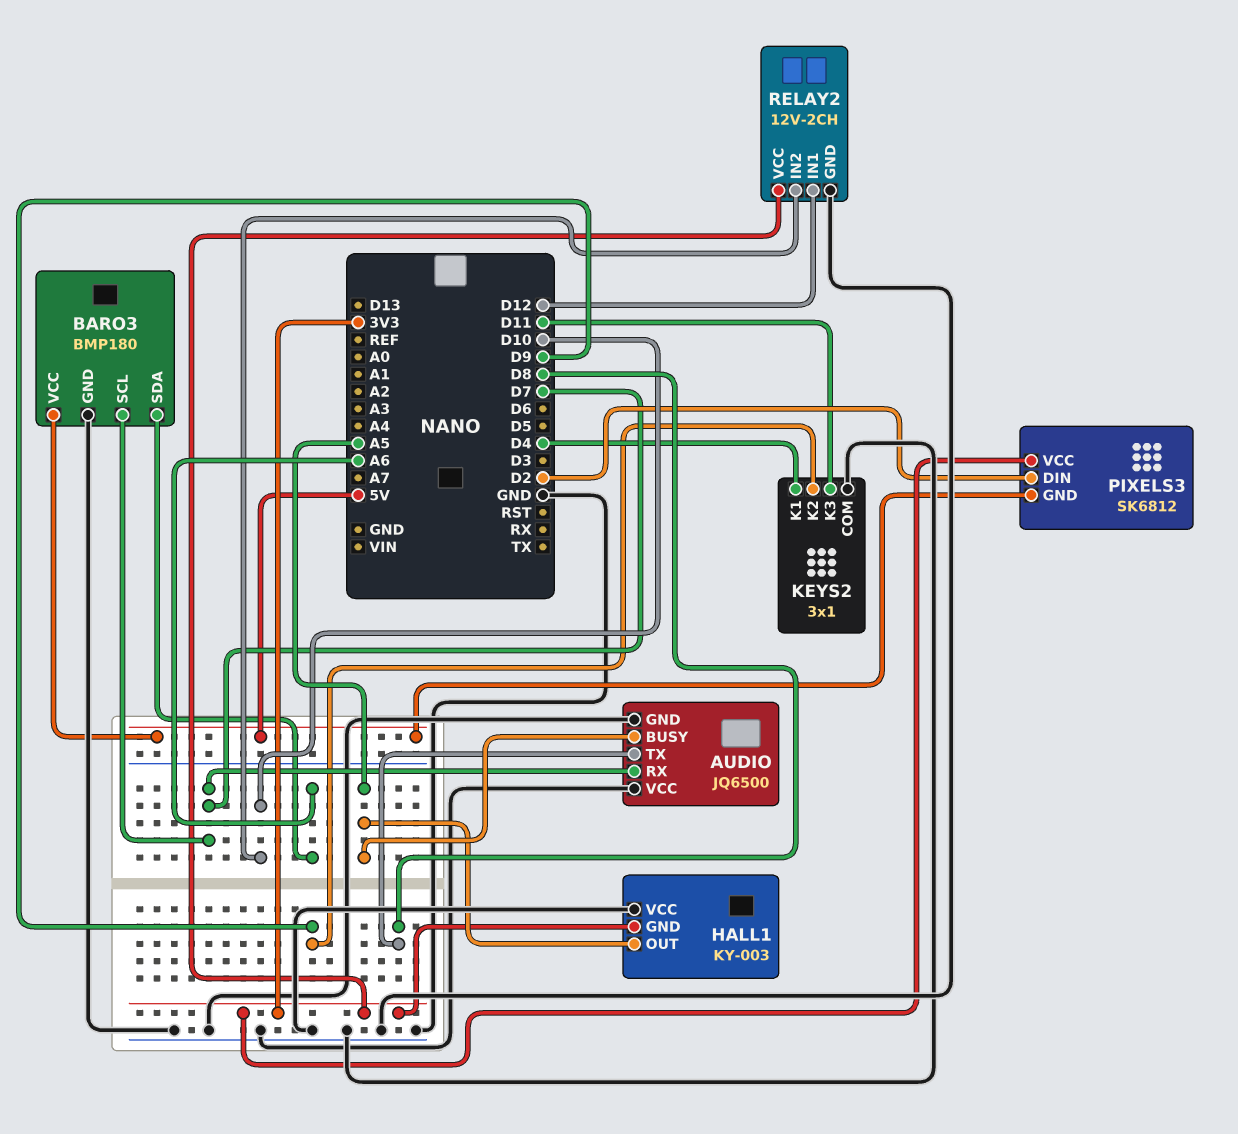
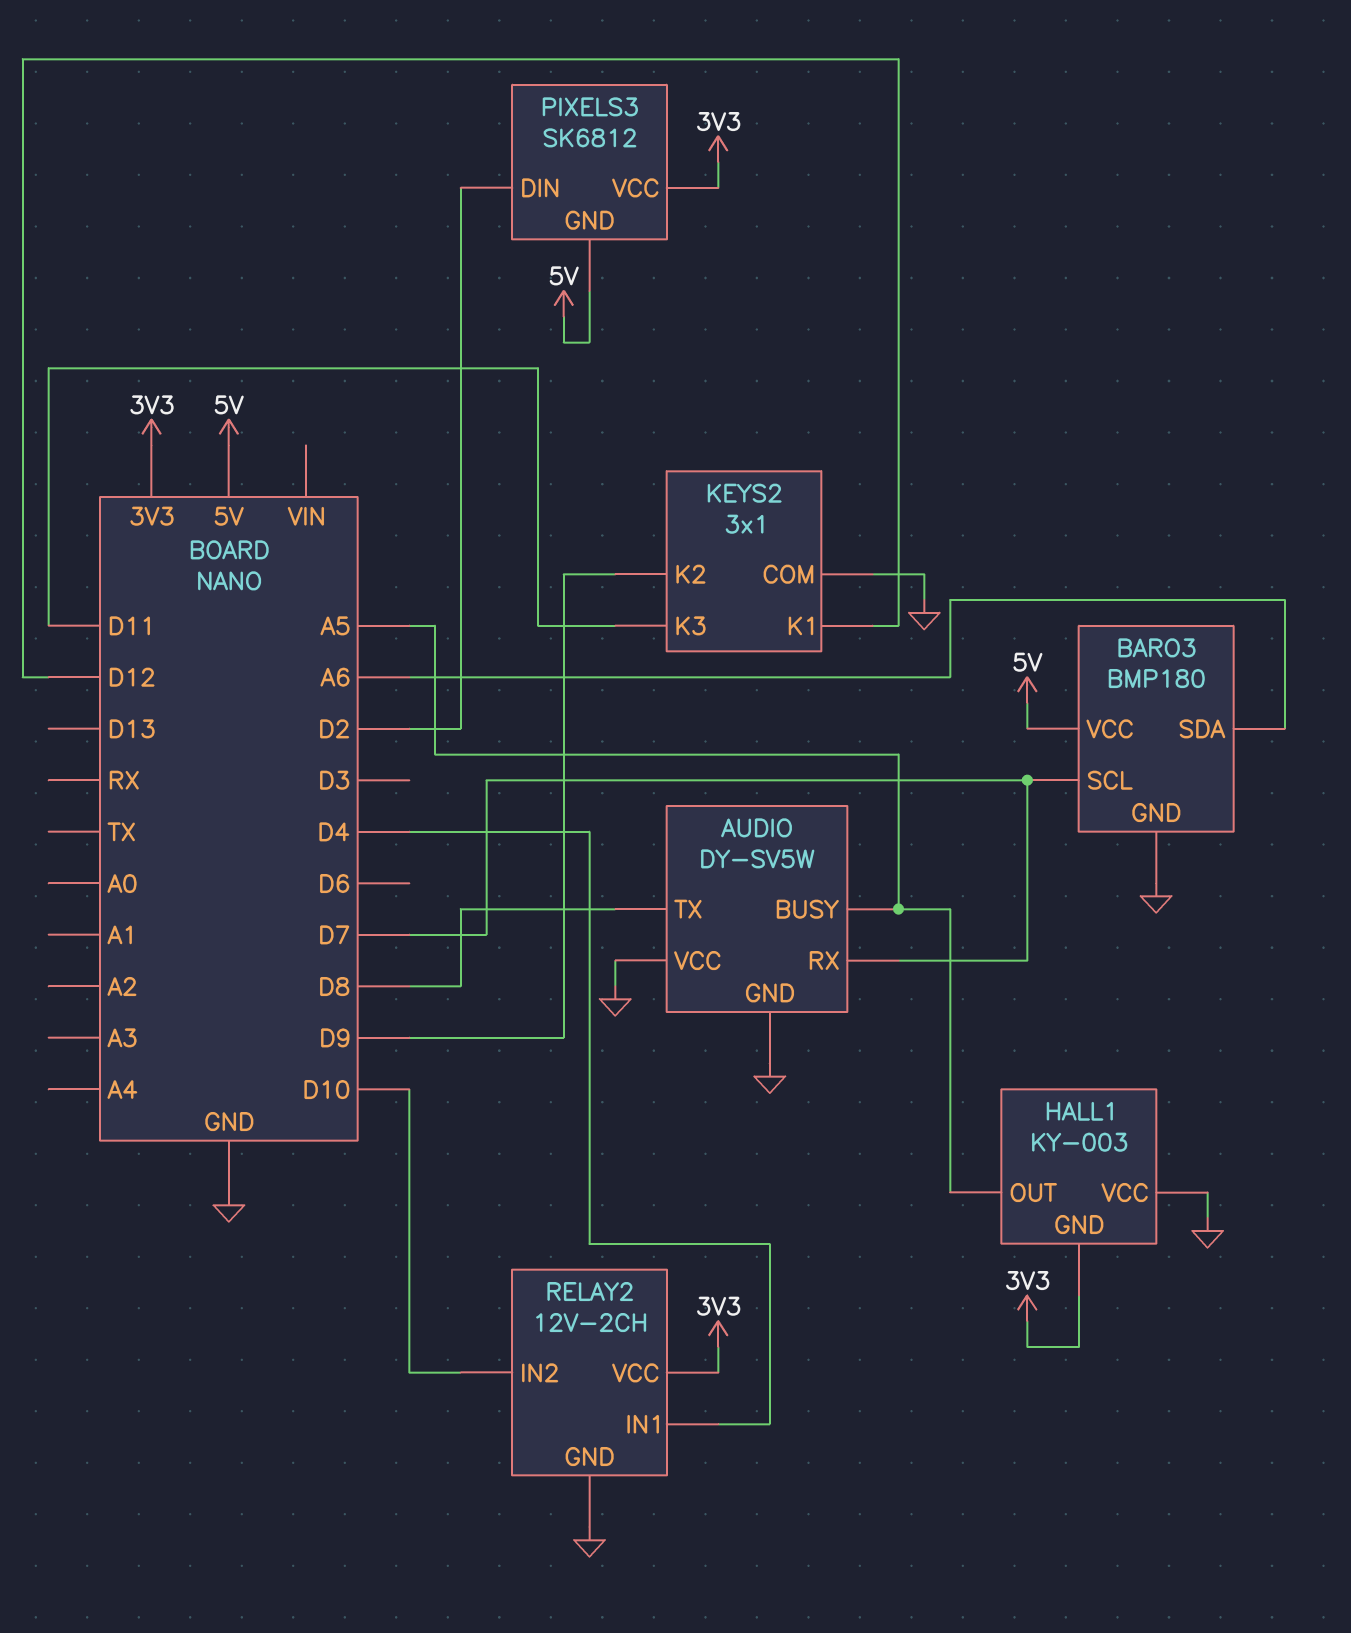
AUDIO: JQ6500 -> DY-SV5W
KEYS2 pin K1: D4 -> D12
RELAY2 pin IN1: D12 -> D4

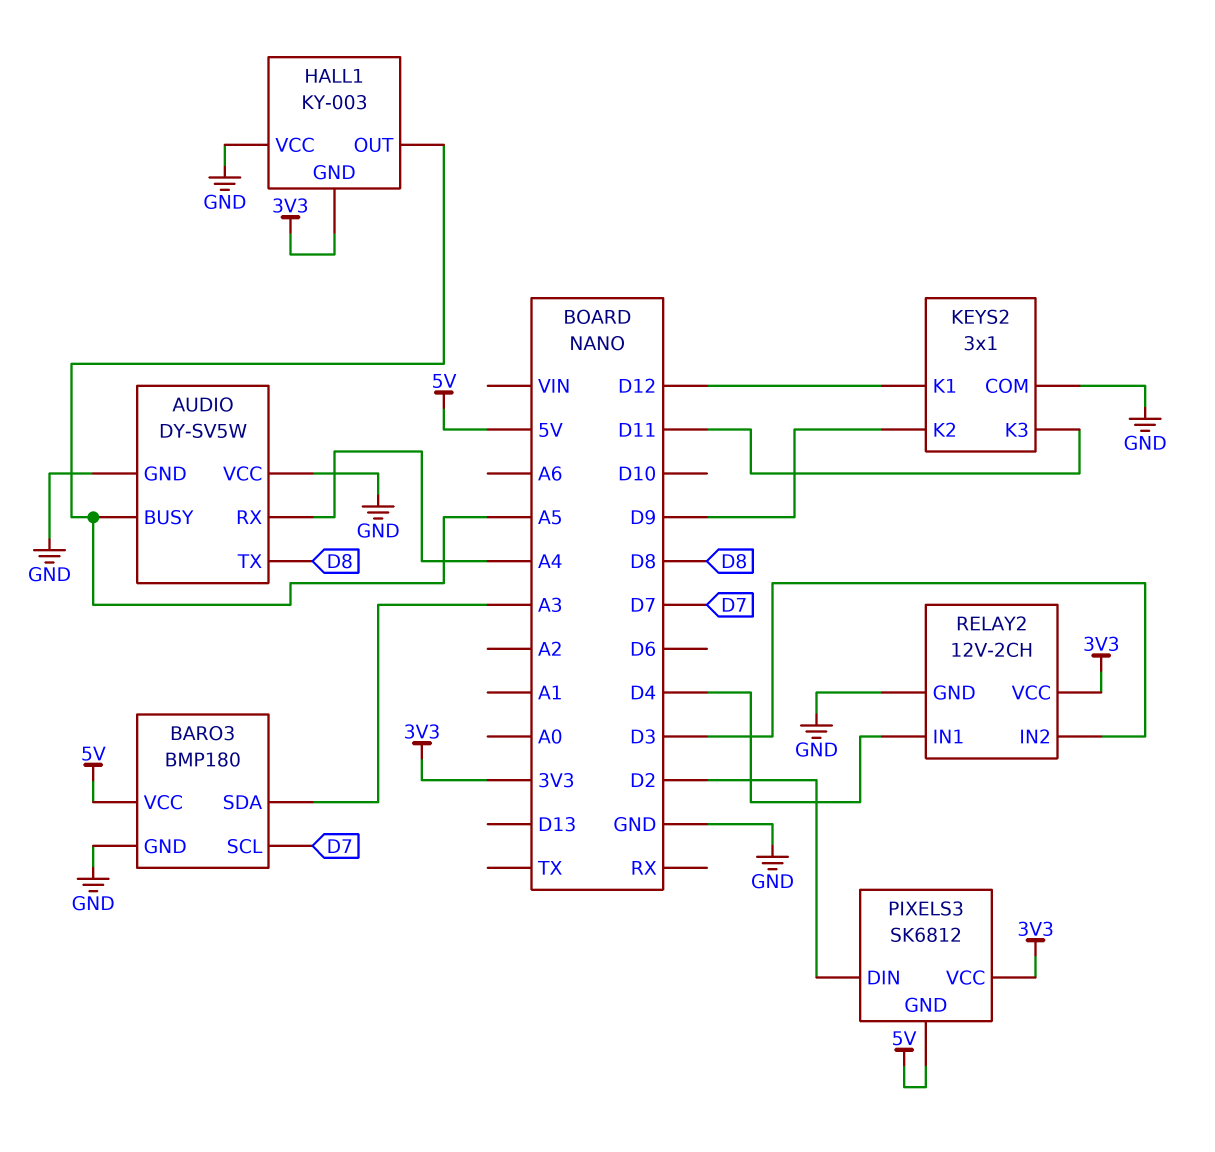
AUDIO pin RX: D7 -> A4
BARO3 pin SDA: A6 -> A3
RELAY2 pin IN2: D10 -> D3

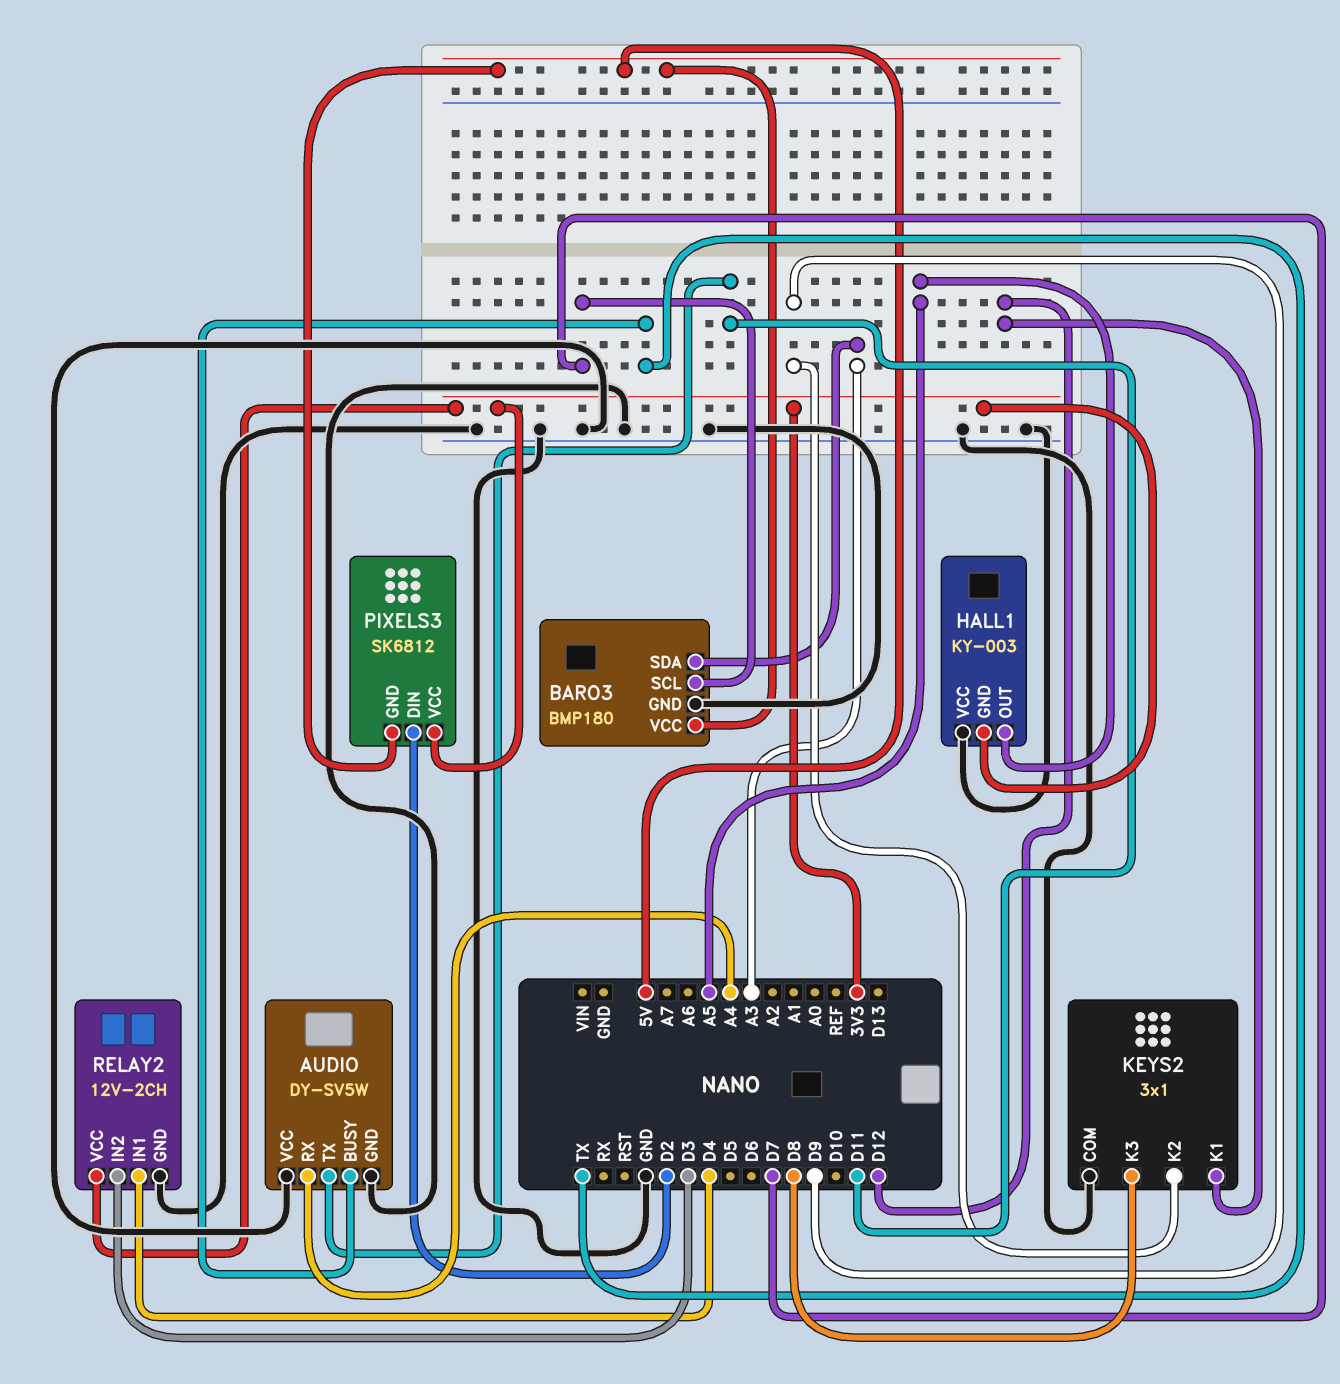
AUDIO pin BUSY: A5 -> TX
AUDIO pin TX: D8 -> D11
KEYS2 pin K3: D11 -> D8

